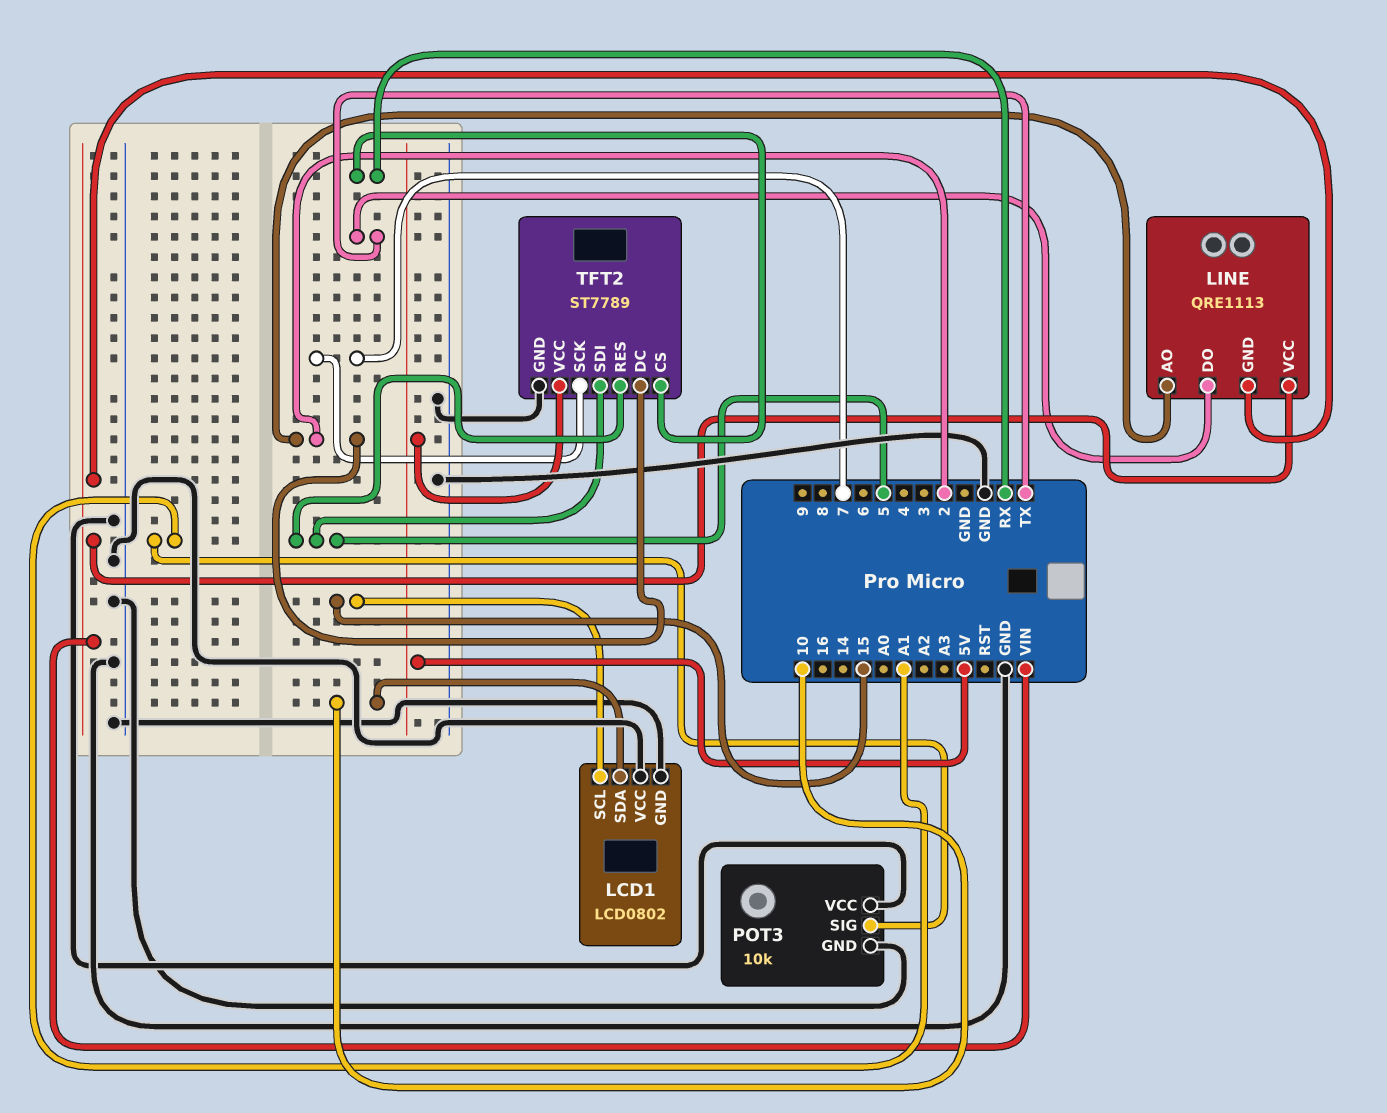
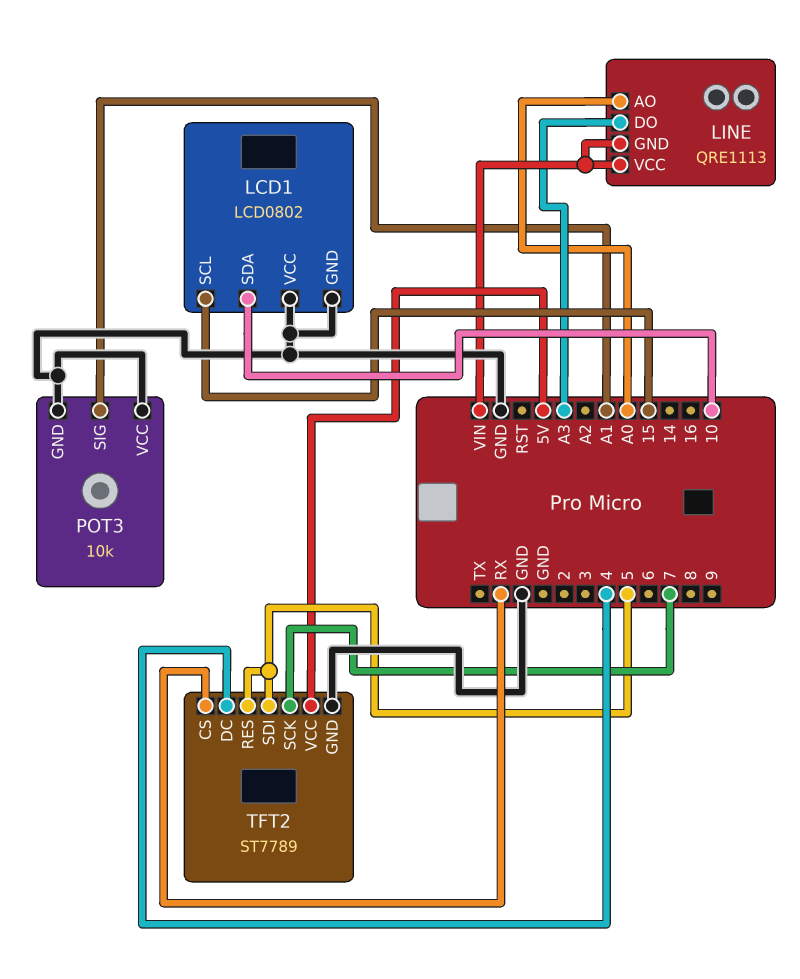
LINE pin AO: 2 -> A0
LINE pin DO: TX -> A3
TFT2 pin DC: 2 -> 4

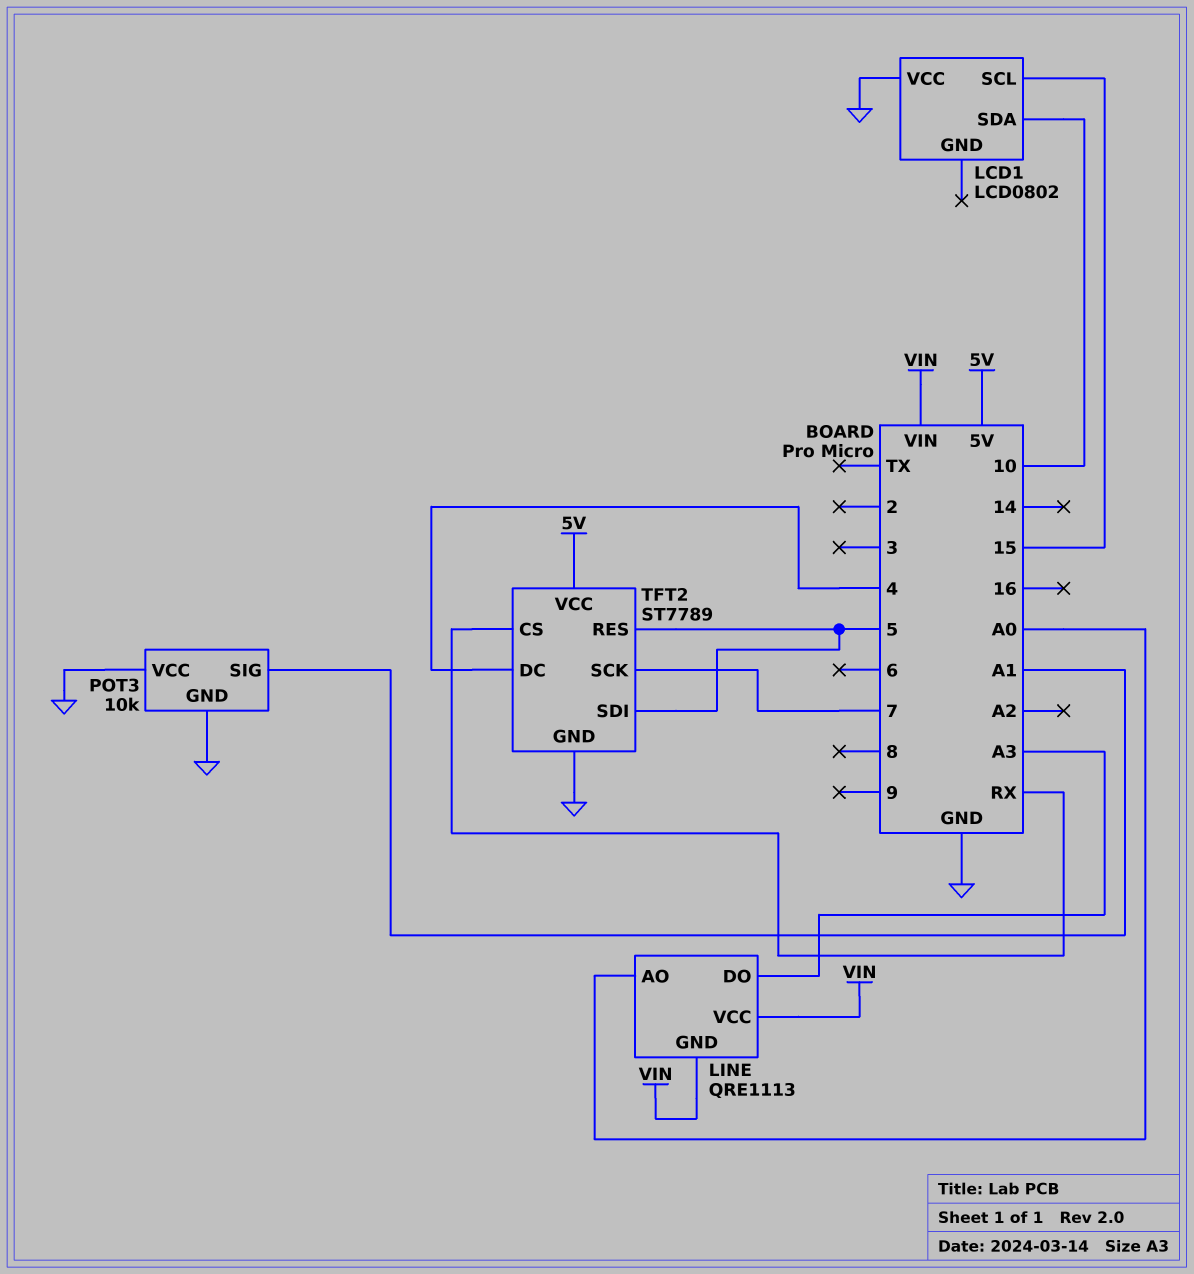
LCD1 pin GND: GND -> none

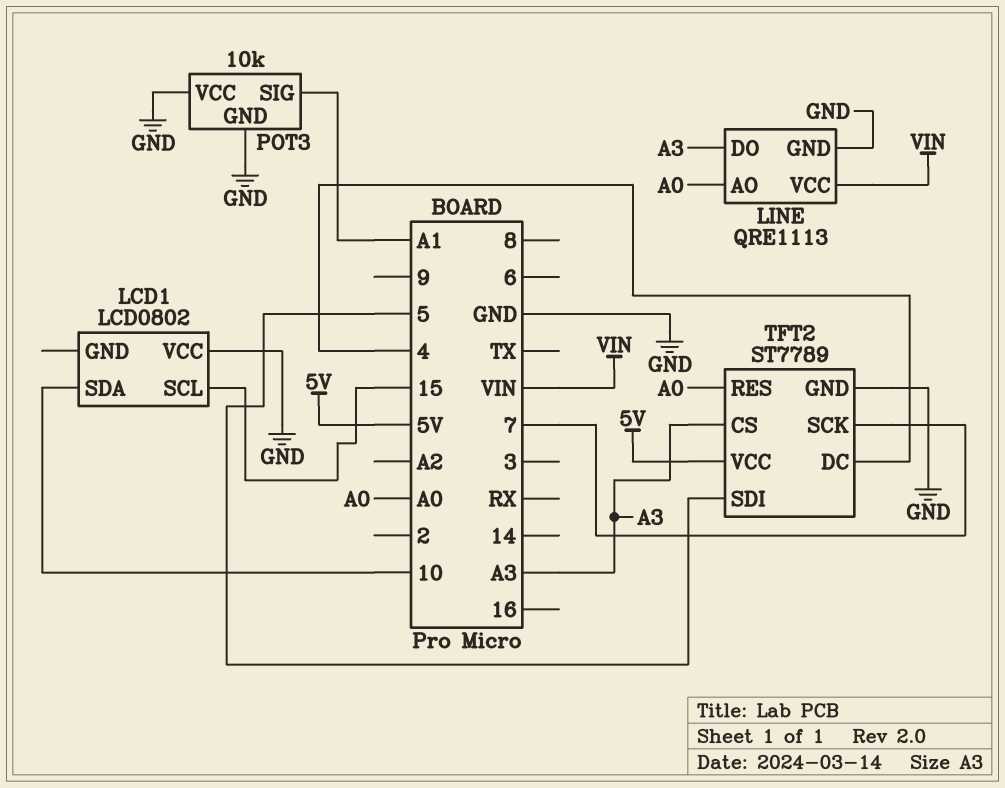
LINE pin GND: VIN -> GND
TFT2 pin CS: RX -> A3
TFT2 pin RES: 5 -> A0

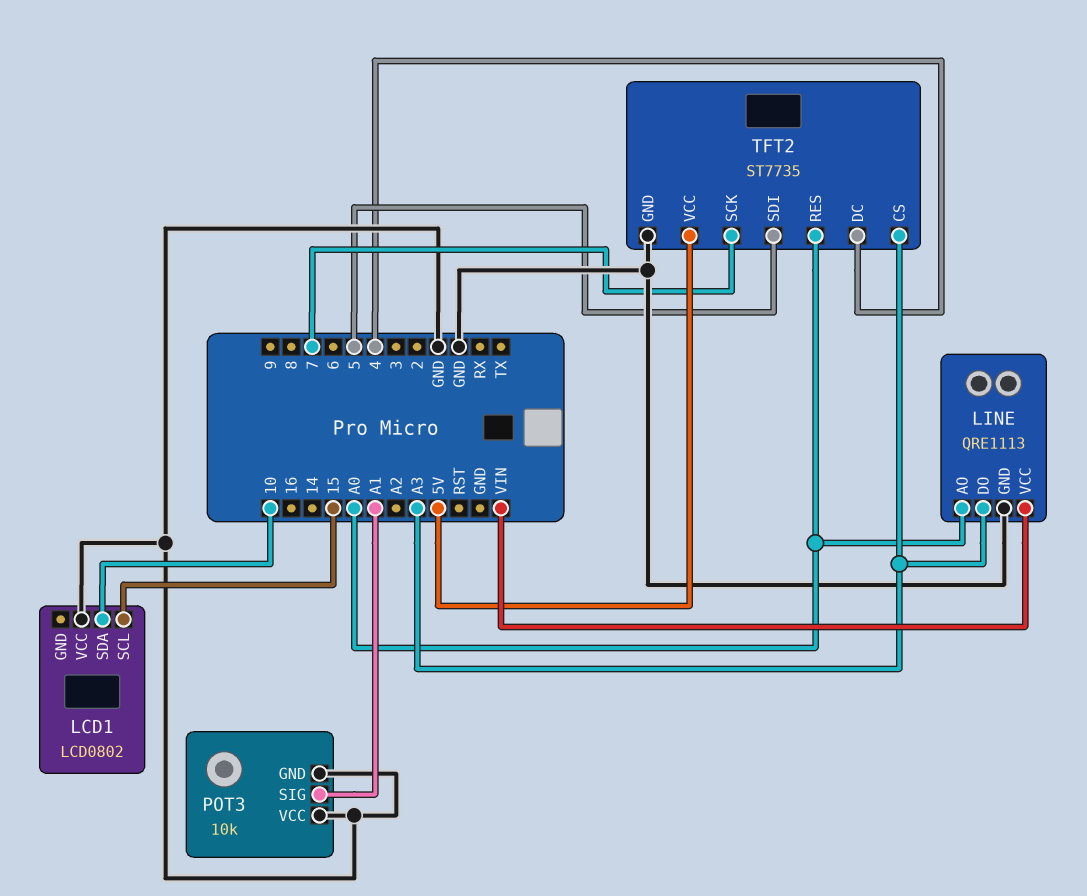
TFT2: ST7789 -> ST7735

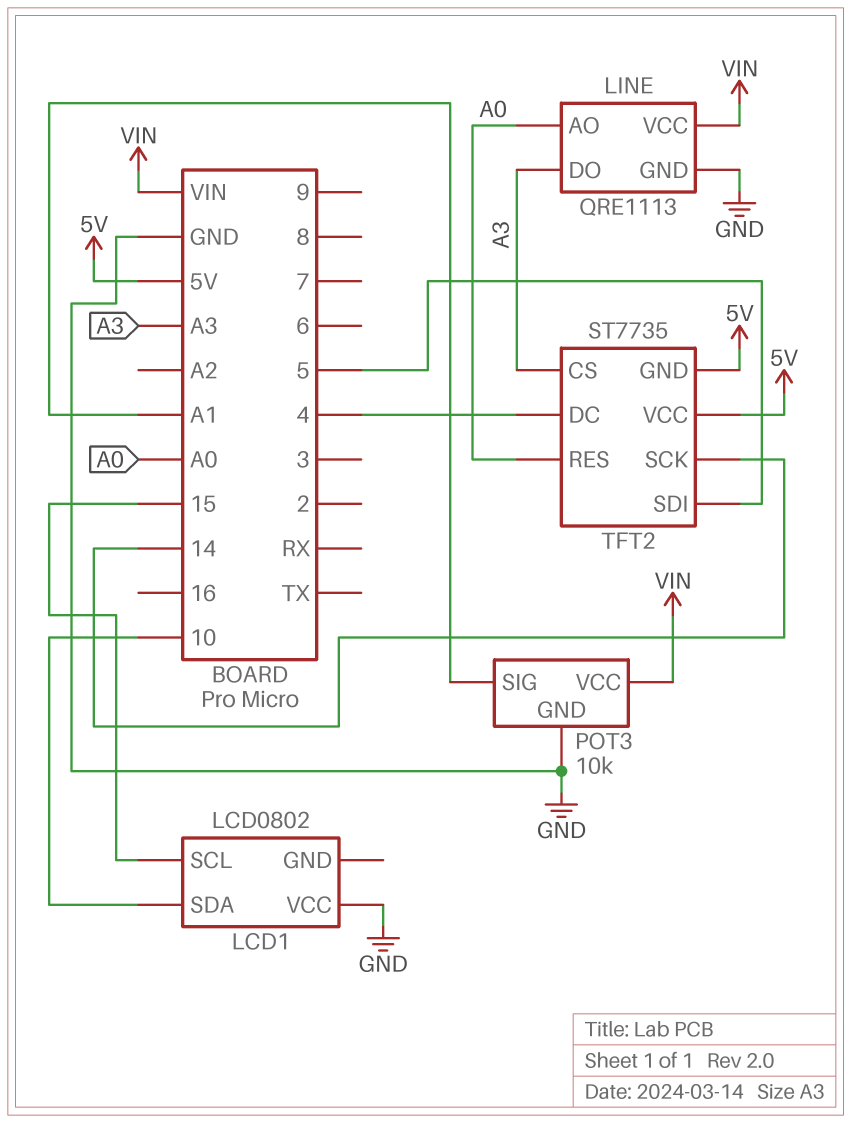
POT3 pin VCC: GND -> VIN
TFT2 pin GND: GND -> 5V
TFT2 pin SCK: 7 -> 14

